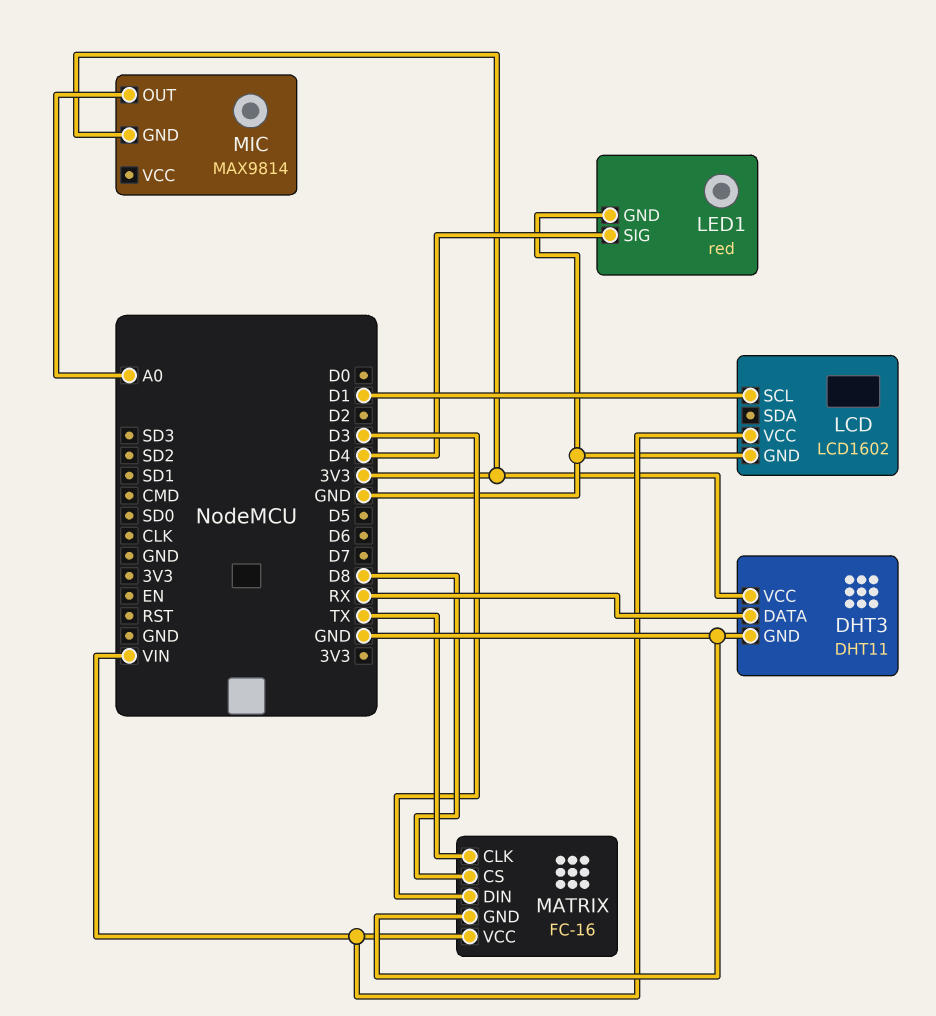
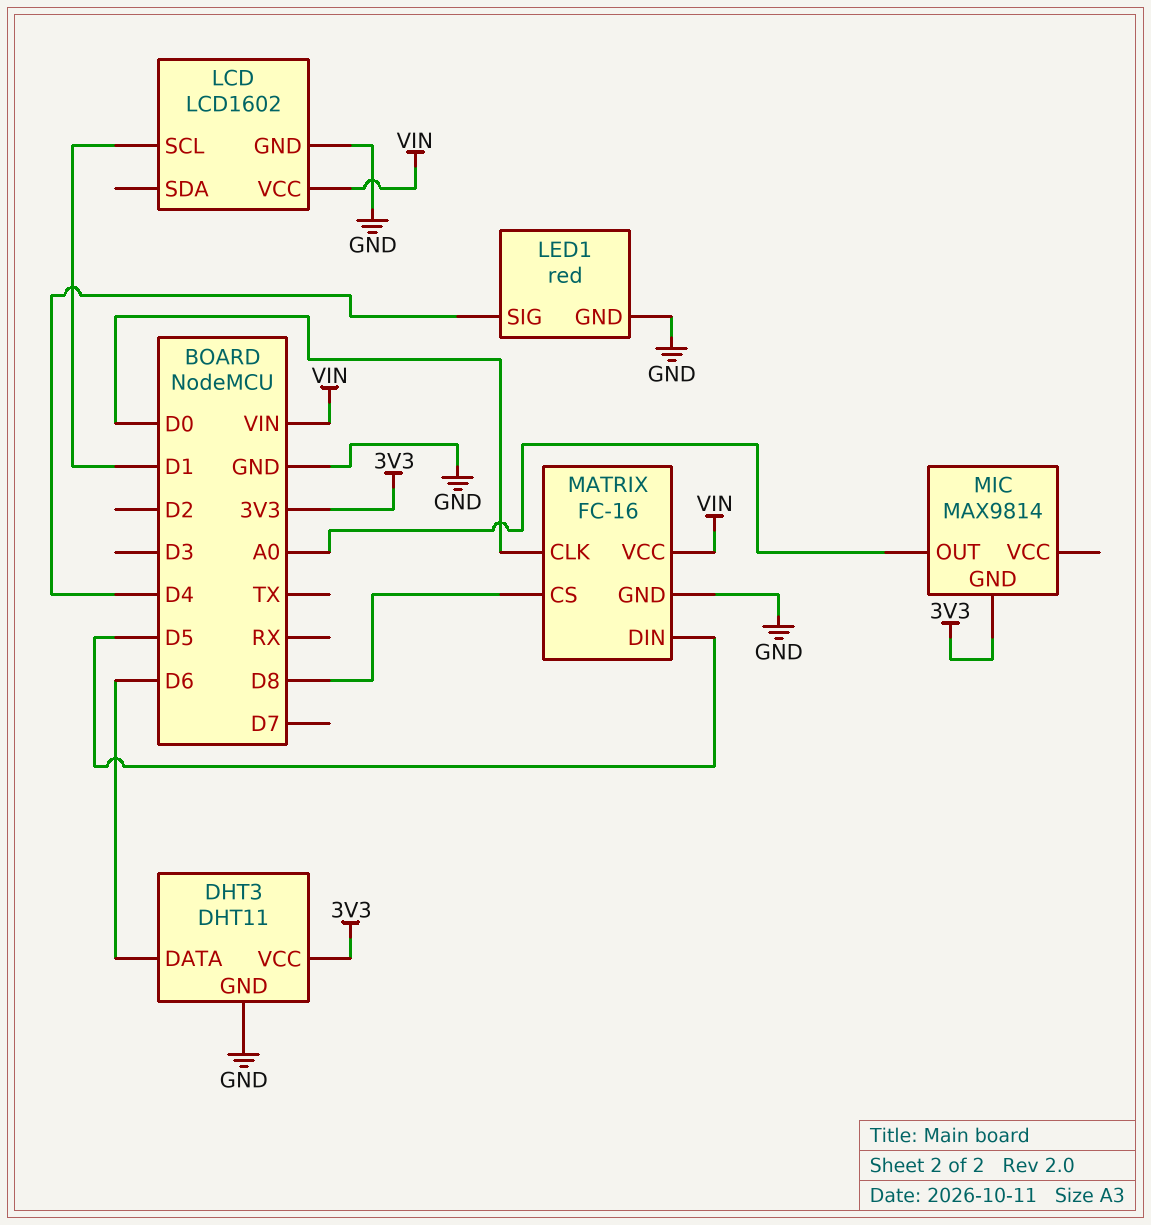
DHT3 pin DATA: RX -> D6
MATRIX pin CLK: TX -> D0
MATRIX pin DIN: D3 -> D5

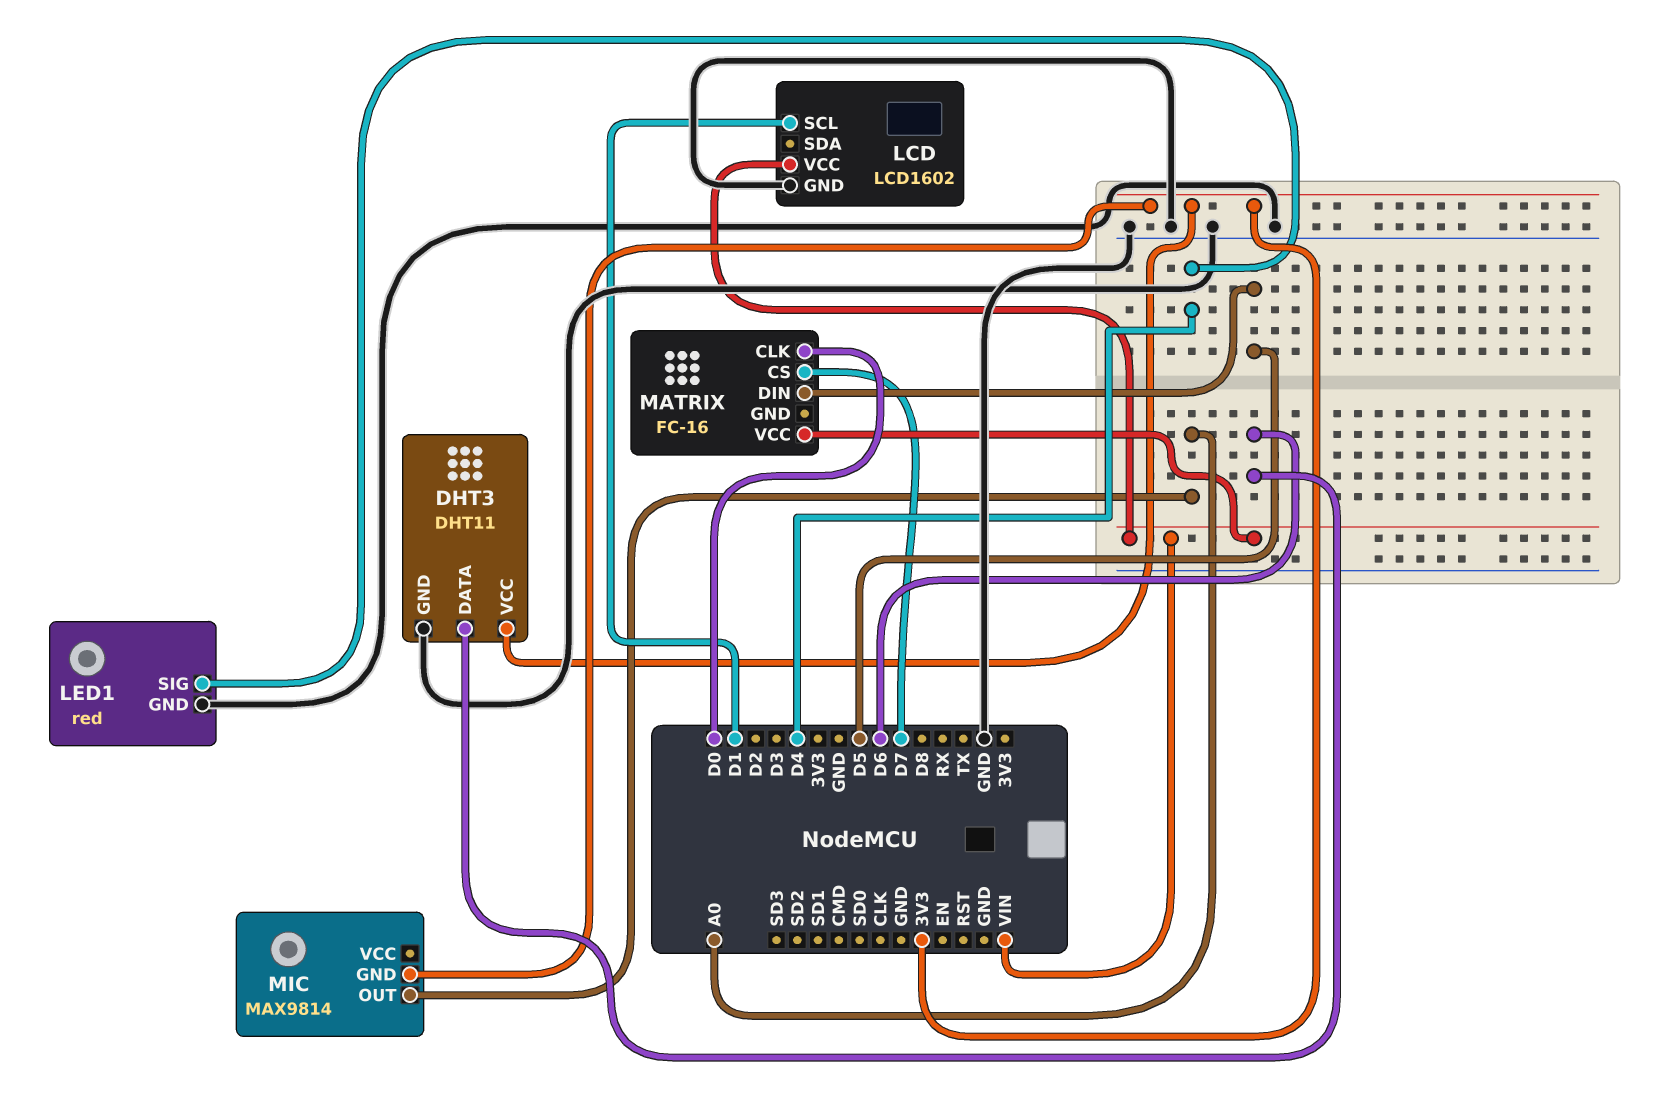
MATRIX pin CS: D8 -> D7
MATRIX pin GND: GND -> none

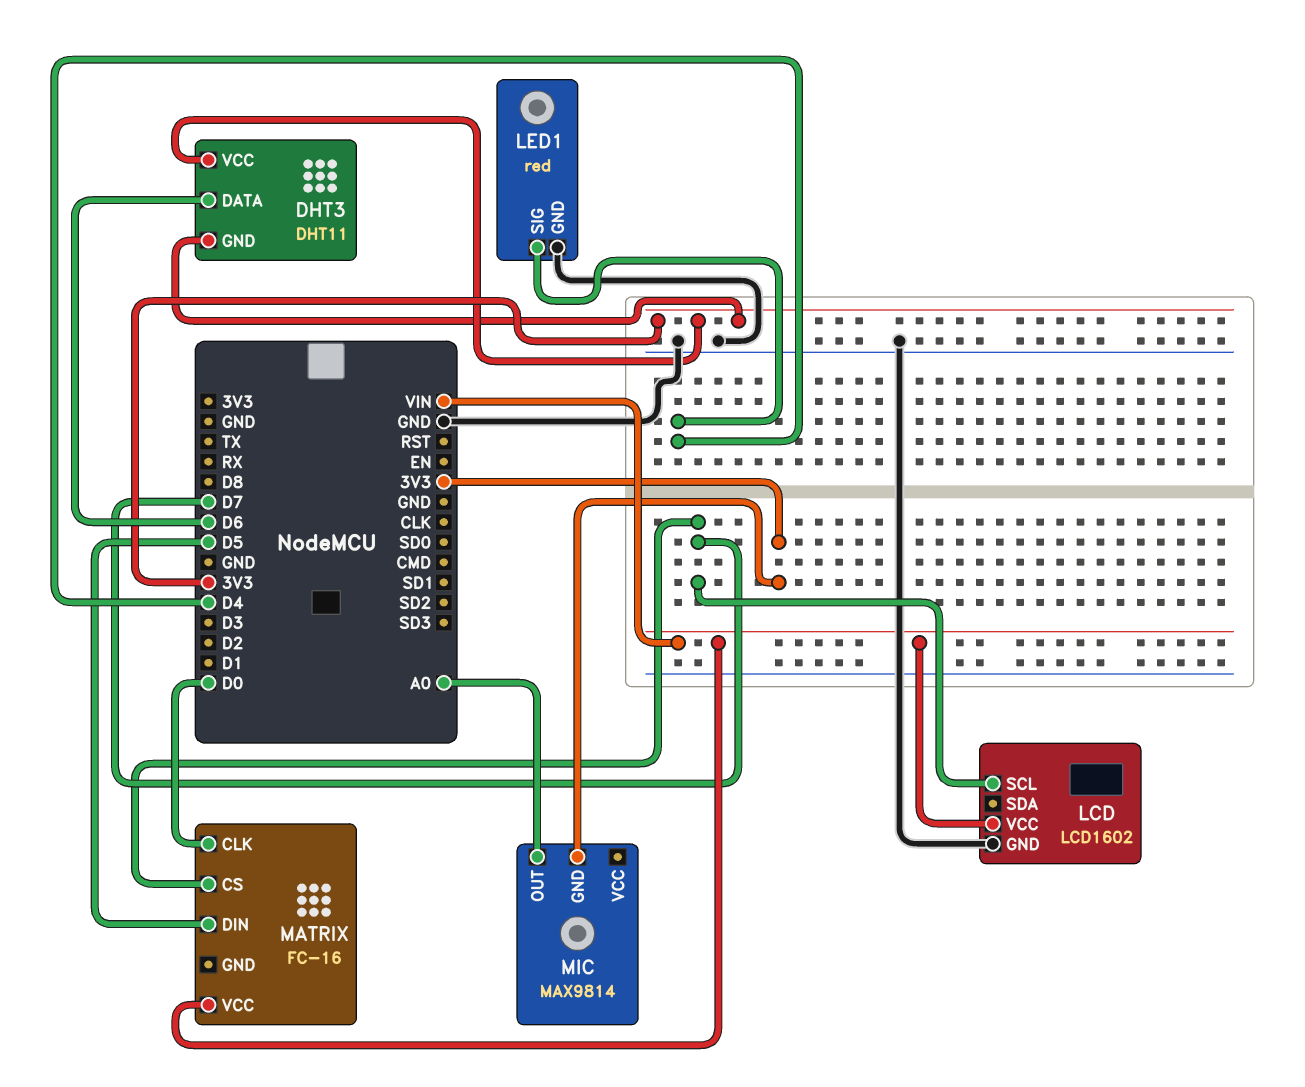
DHT3 pin GND: GND -> 3V3
LCD pin SCL: D1 -> D7

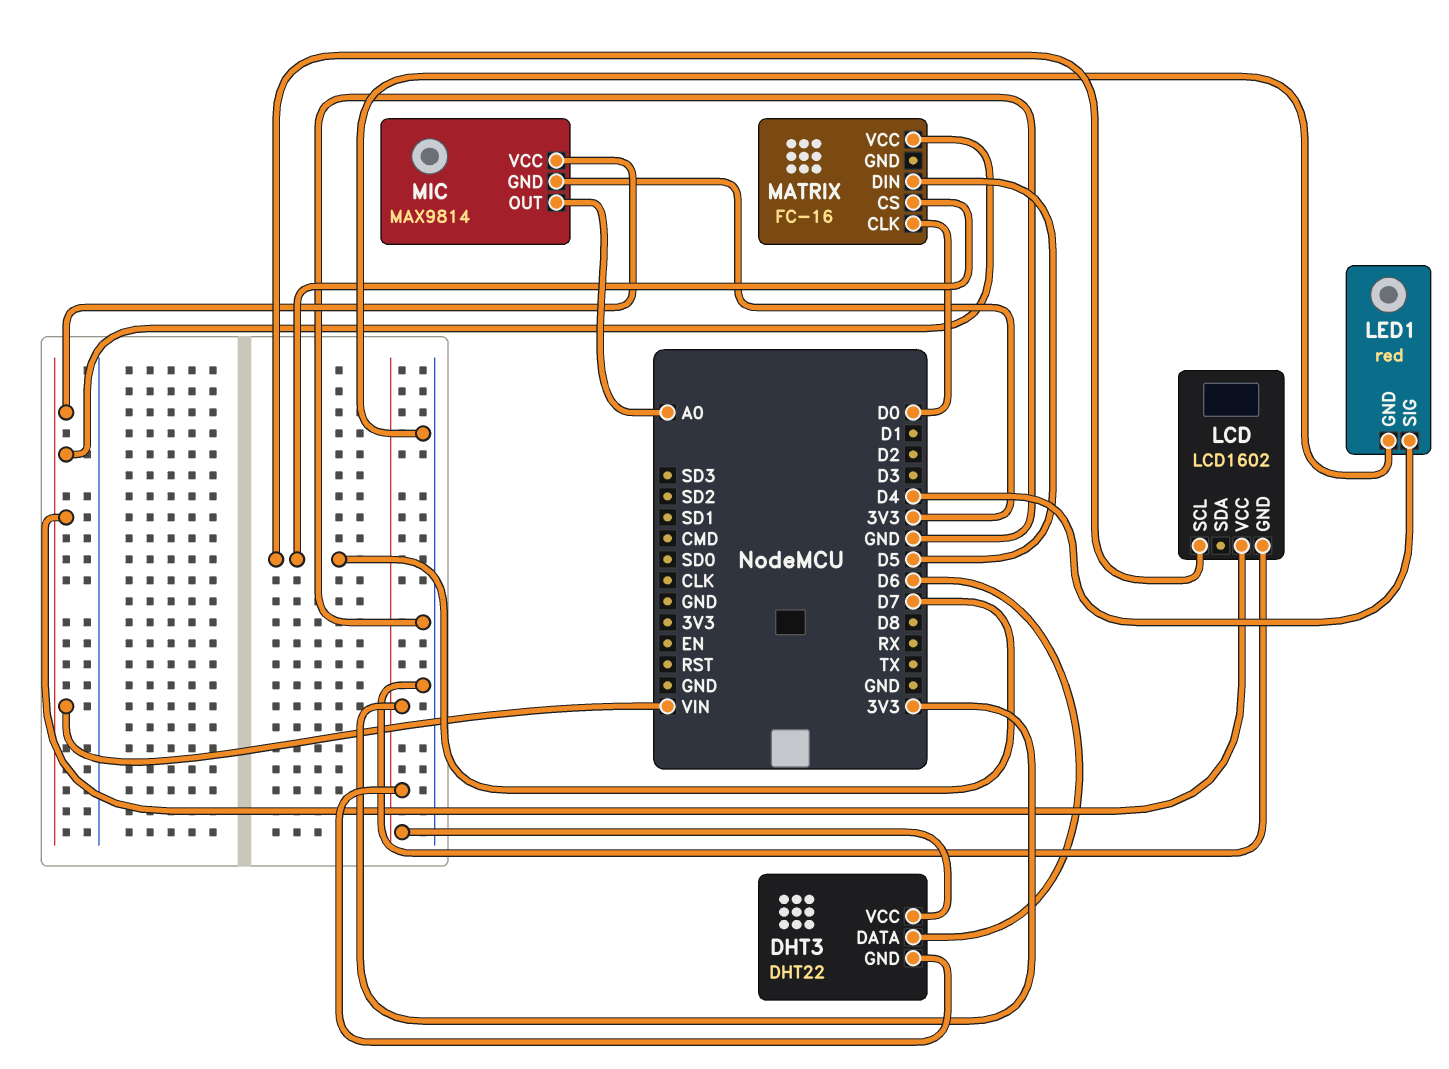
DHT3: DHT11 -> DHT22
MIC pin VCC: none -> VIN

